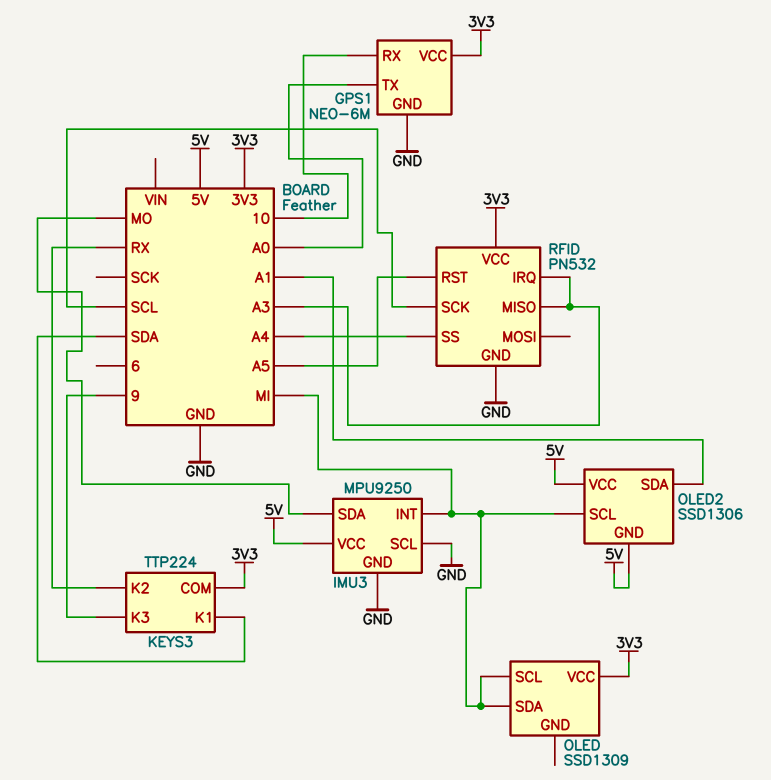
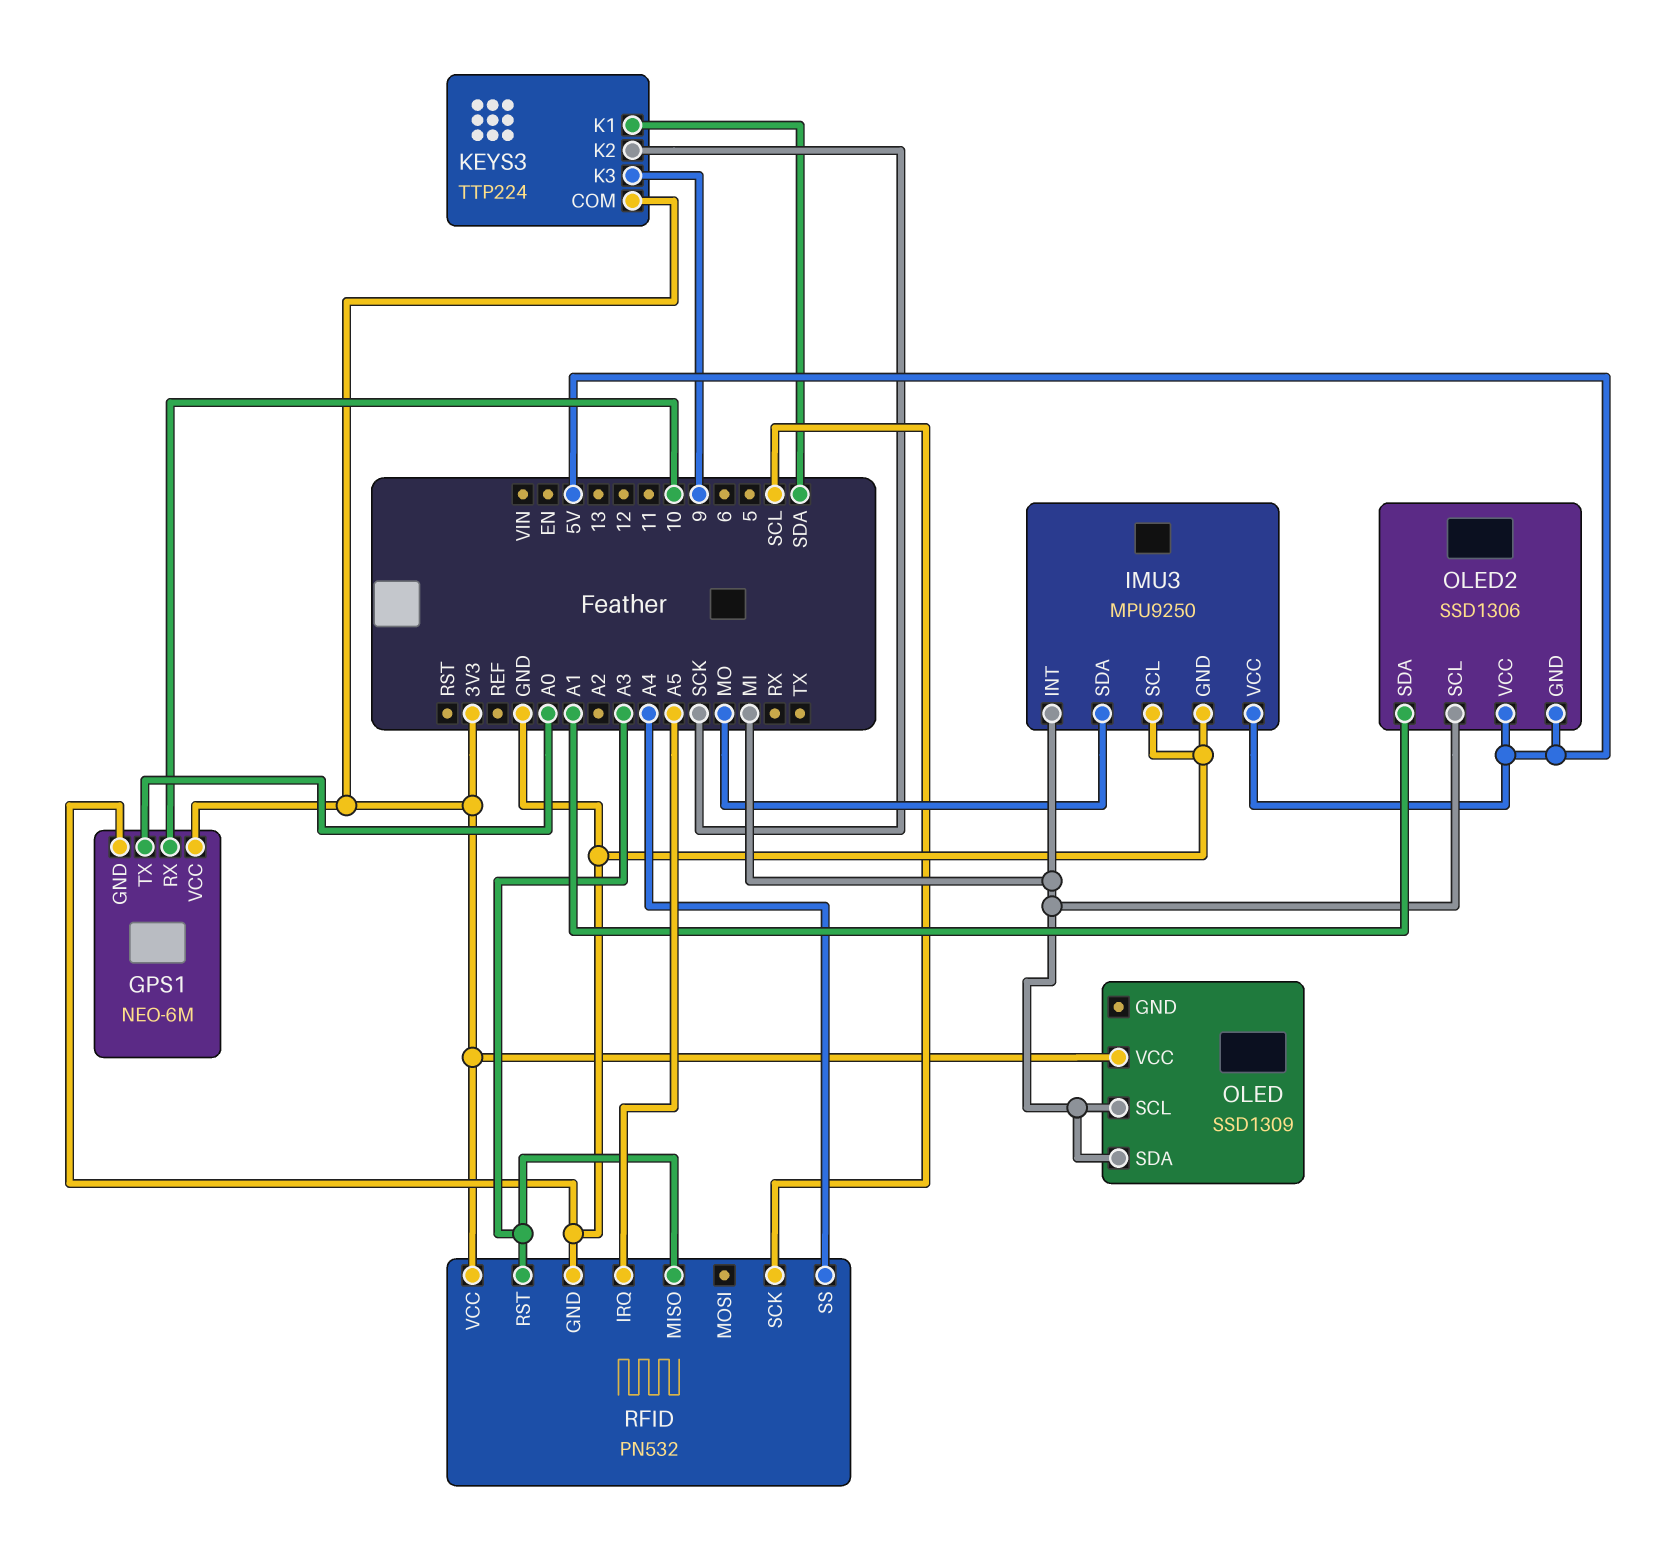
KEYS3 pin K2: RX -> SCK
RFID pin IRQ: A3 -> A5
RFID pin RST: A5 -> A3

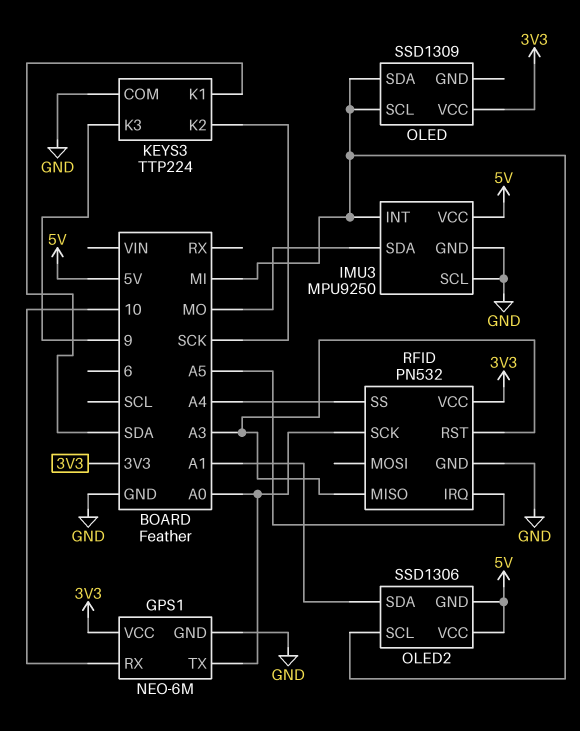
KEYS3 pin COM: 3V3 -> GND
RFID pin SCK: SCL -> A0

